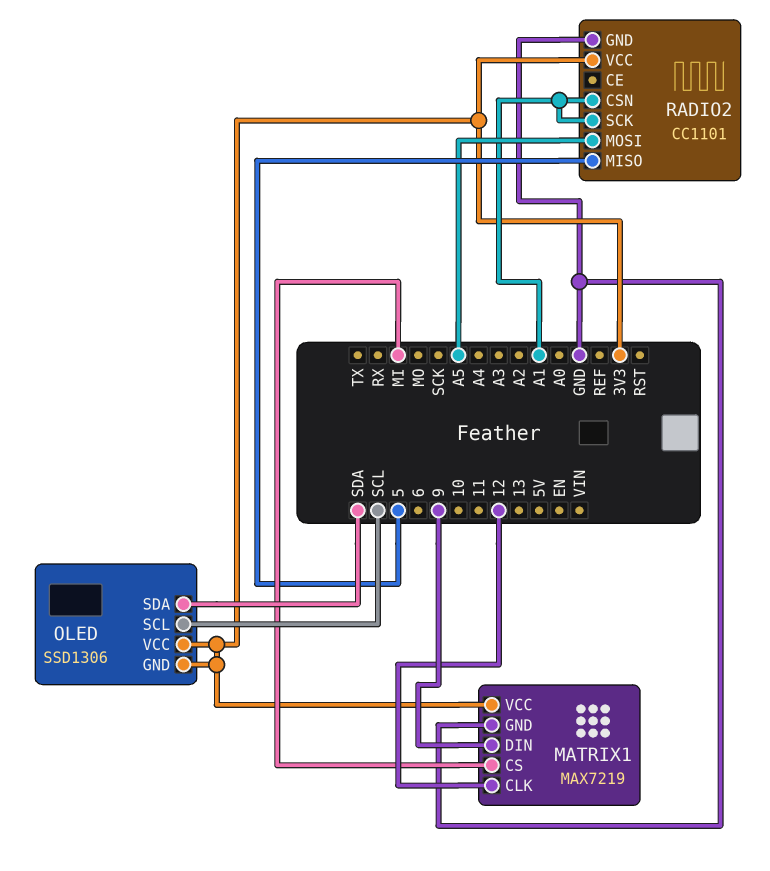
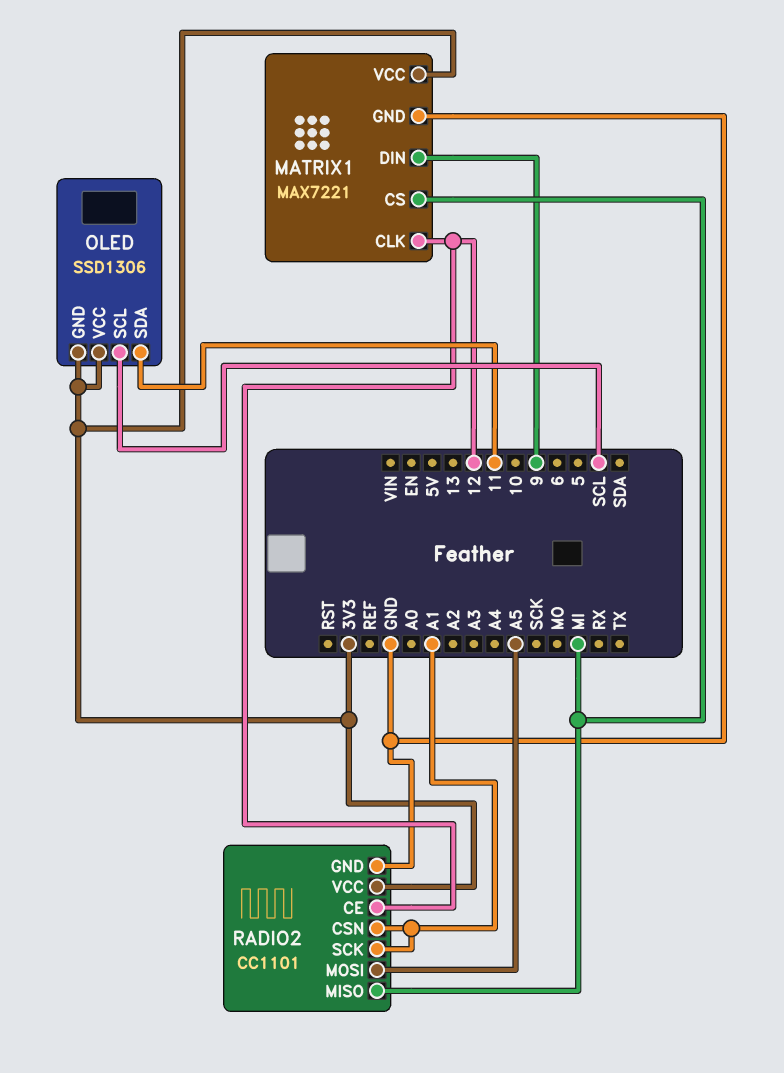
MATRIX1: MAX7219 -> MAX7221
OLED pin SDA: SDA -> 11
RADIO2 pin CE: none -> 12
RADIO2 pin MISO: 5 -> MI

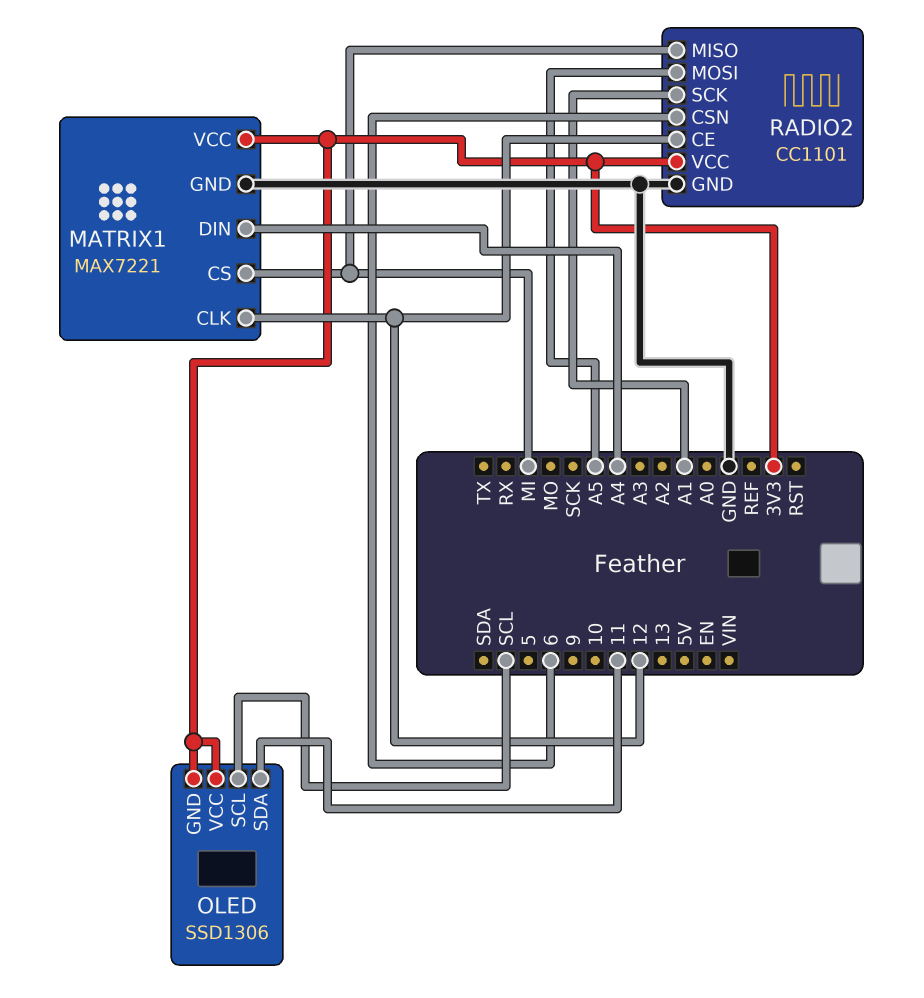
MATRIX1 pin DIN: 9 -> A4
RADIO2 pin CSN: A1 -> 6

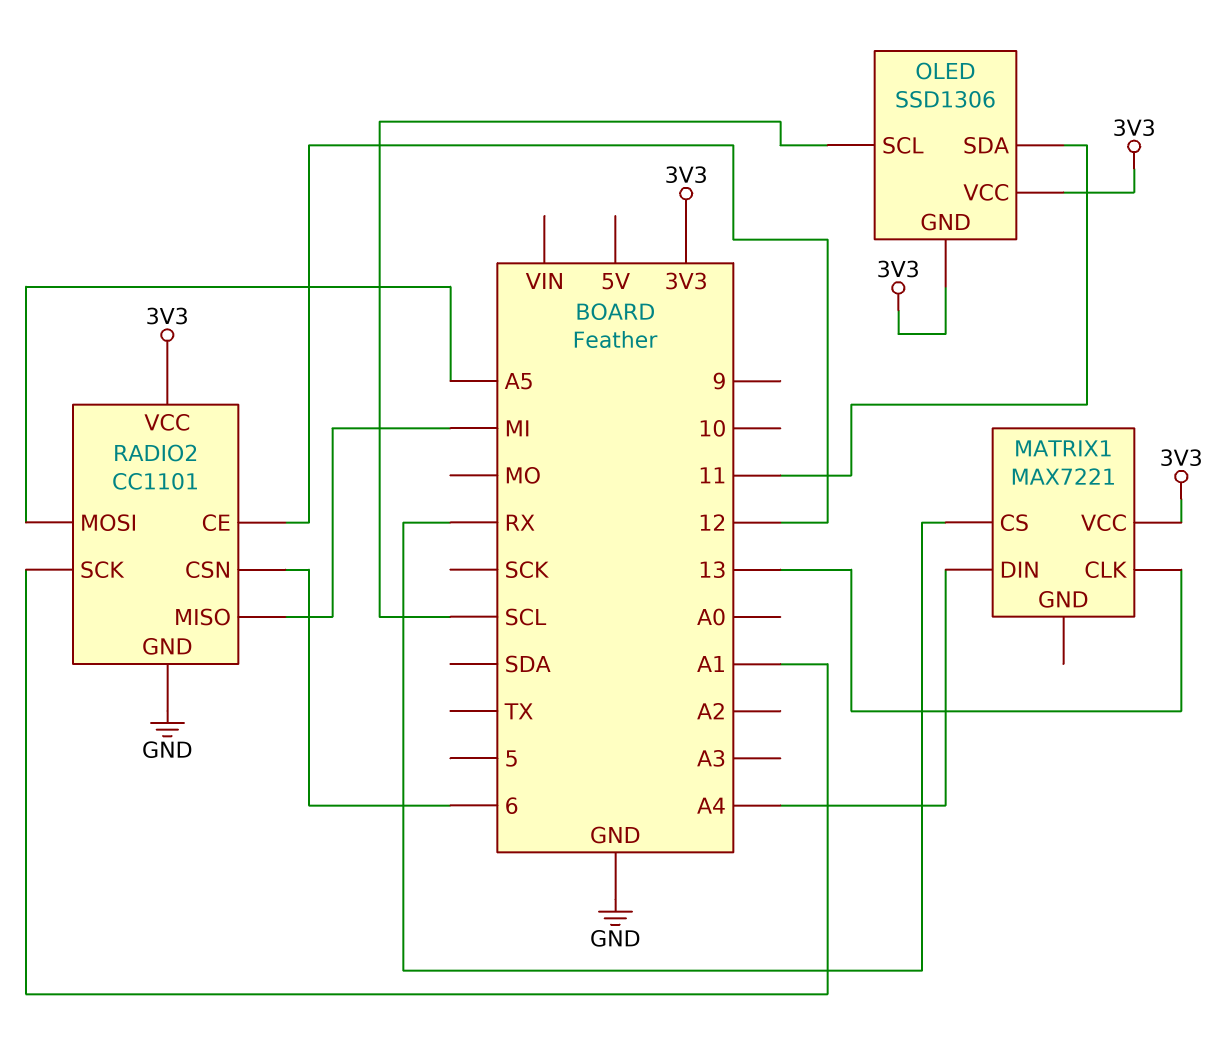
MATRIX1 pin CLK: 12 -> 13
MATRIX1 pin CS: MI -> RX
MATRIX1 pin GND: GND -> none

